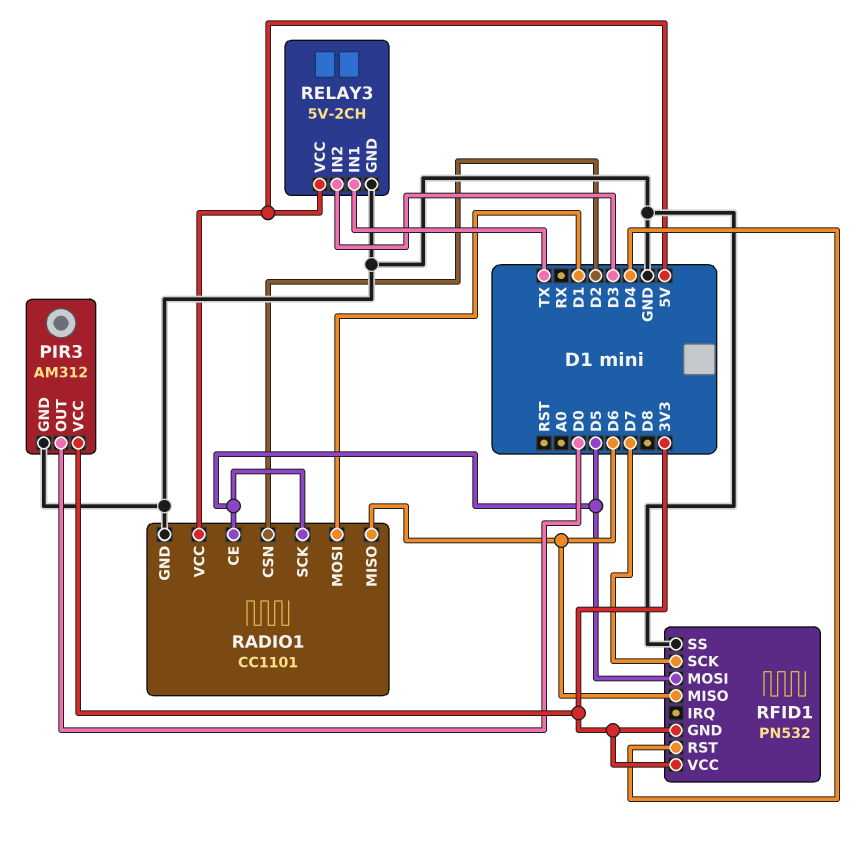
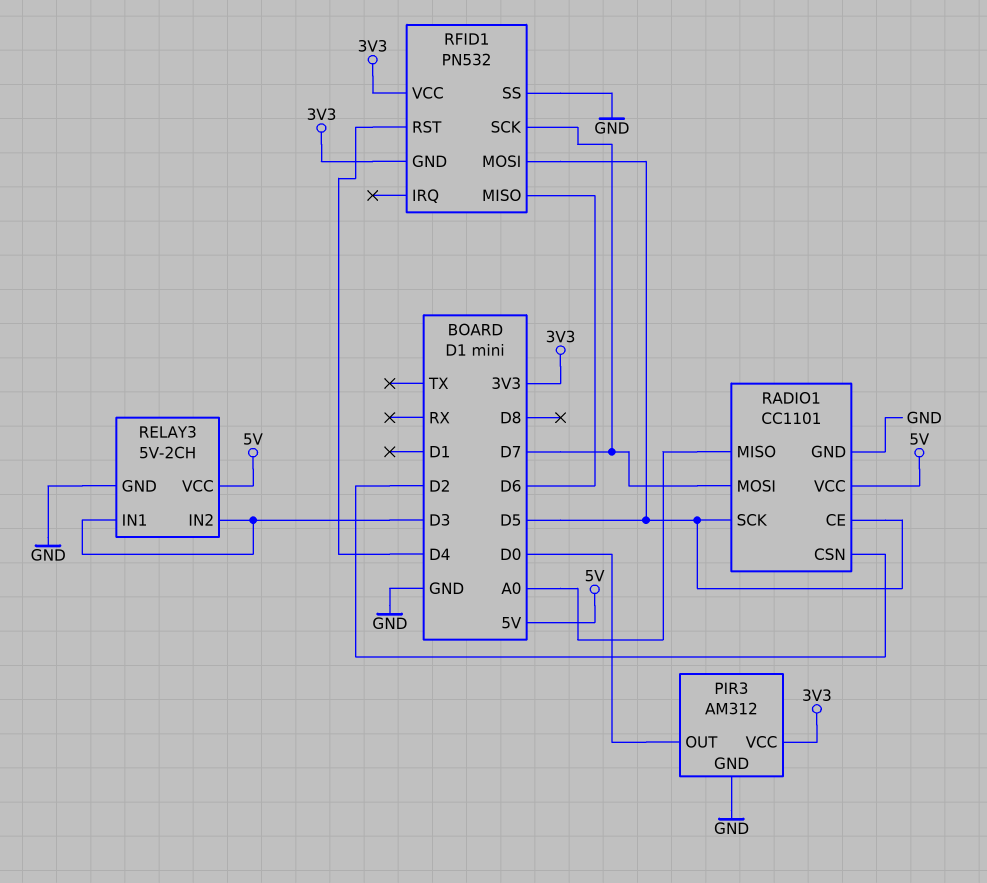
RADIO1 pin MISO: D6 -> A0
RADIO1 pin MOSI: D1 -> D7
RELAY3 pin IN1: TX -> D3

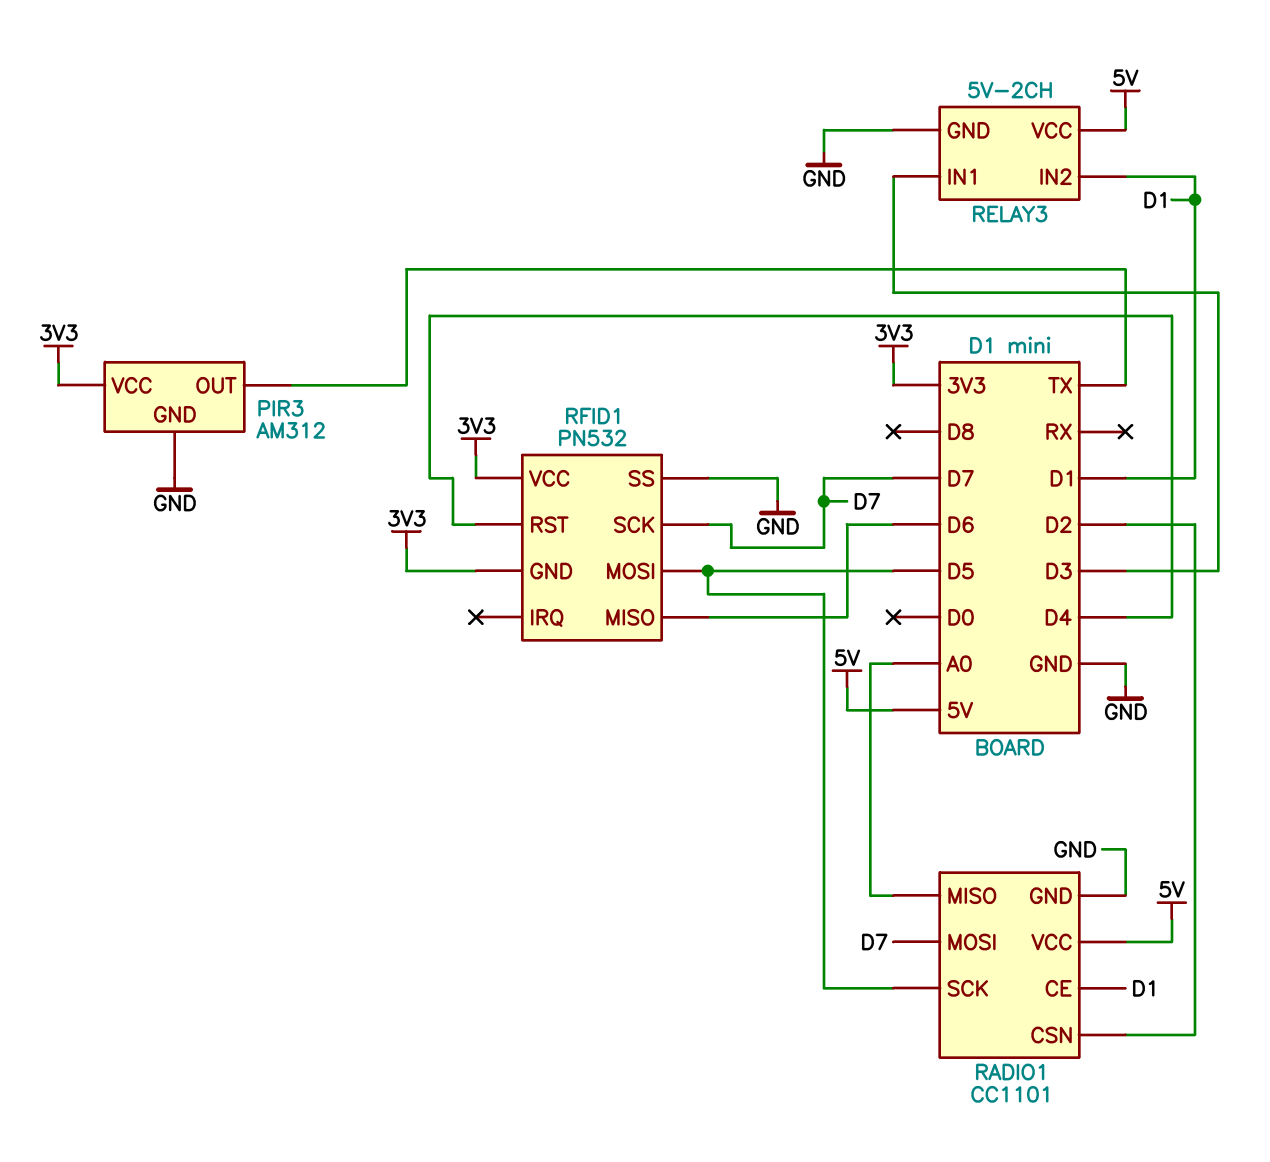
PIR3 pin OUT: D0 -> TX
RADIO1 pin CE: D5 -> D1
RELAY3 pin IN2: D3 -> D1

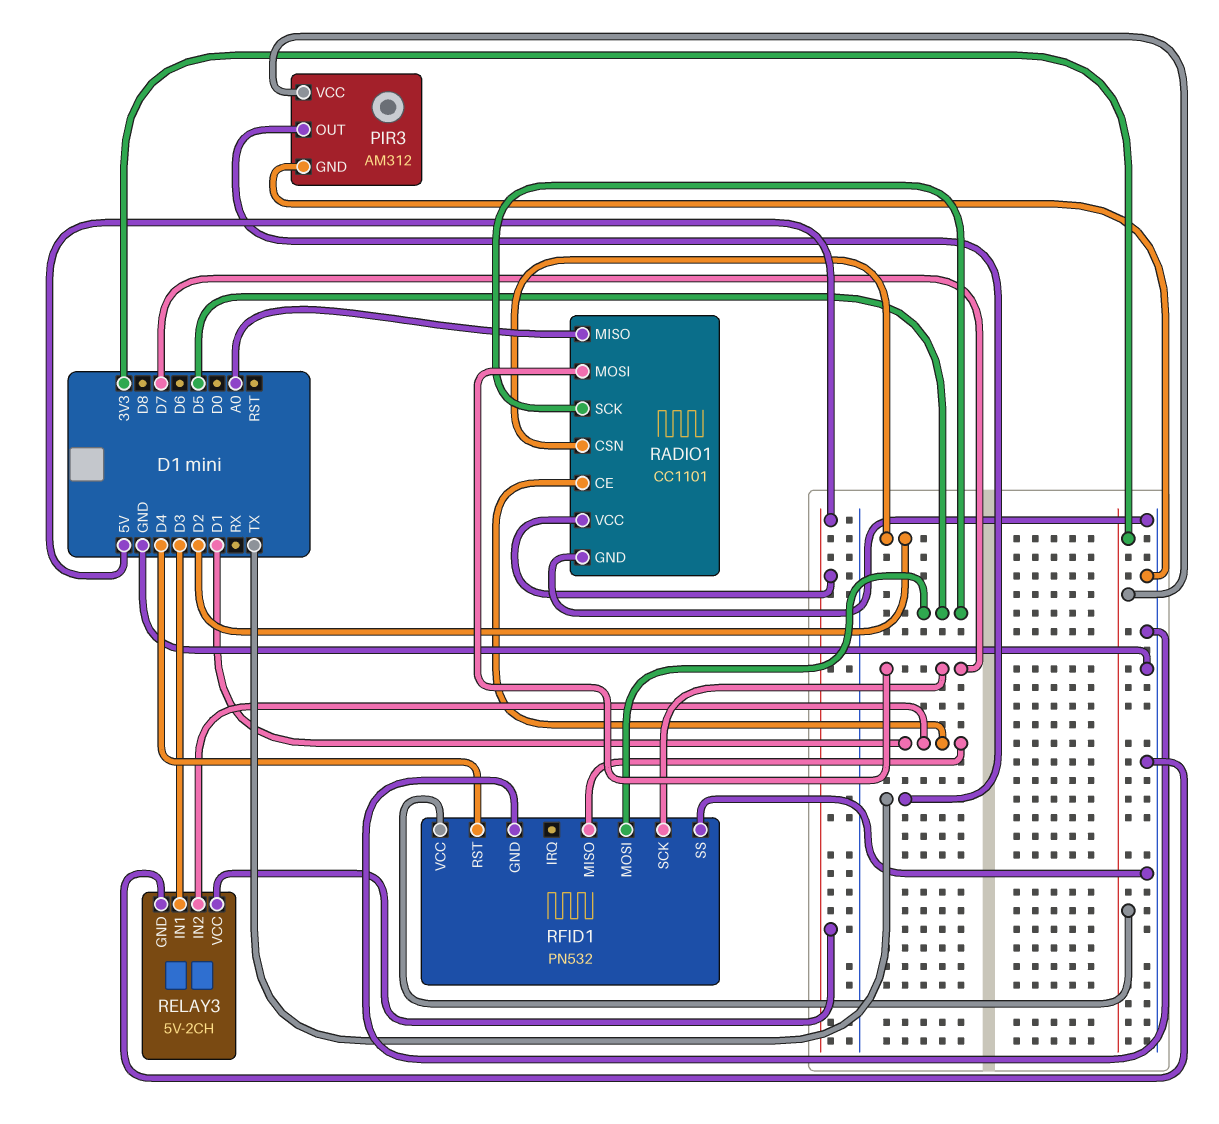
RFID1 pin GND: 3V3 -> GND
RFID1 pin MISO: D6 -> D1

